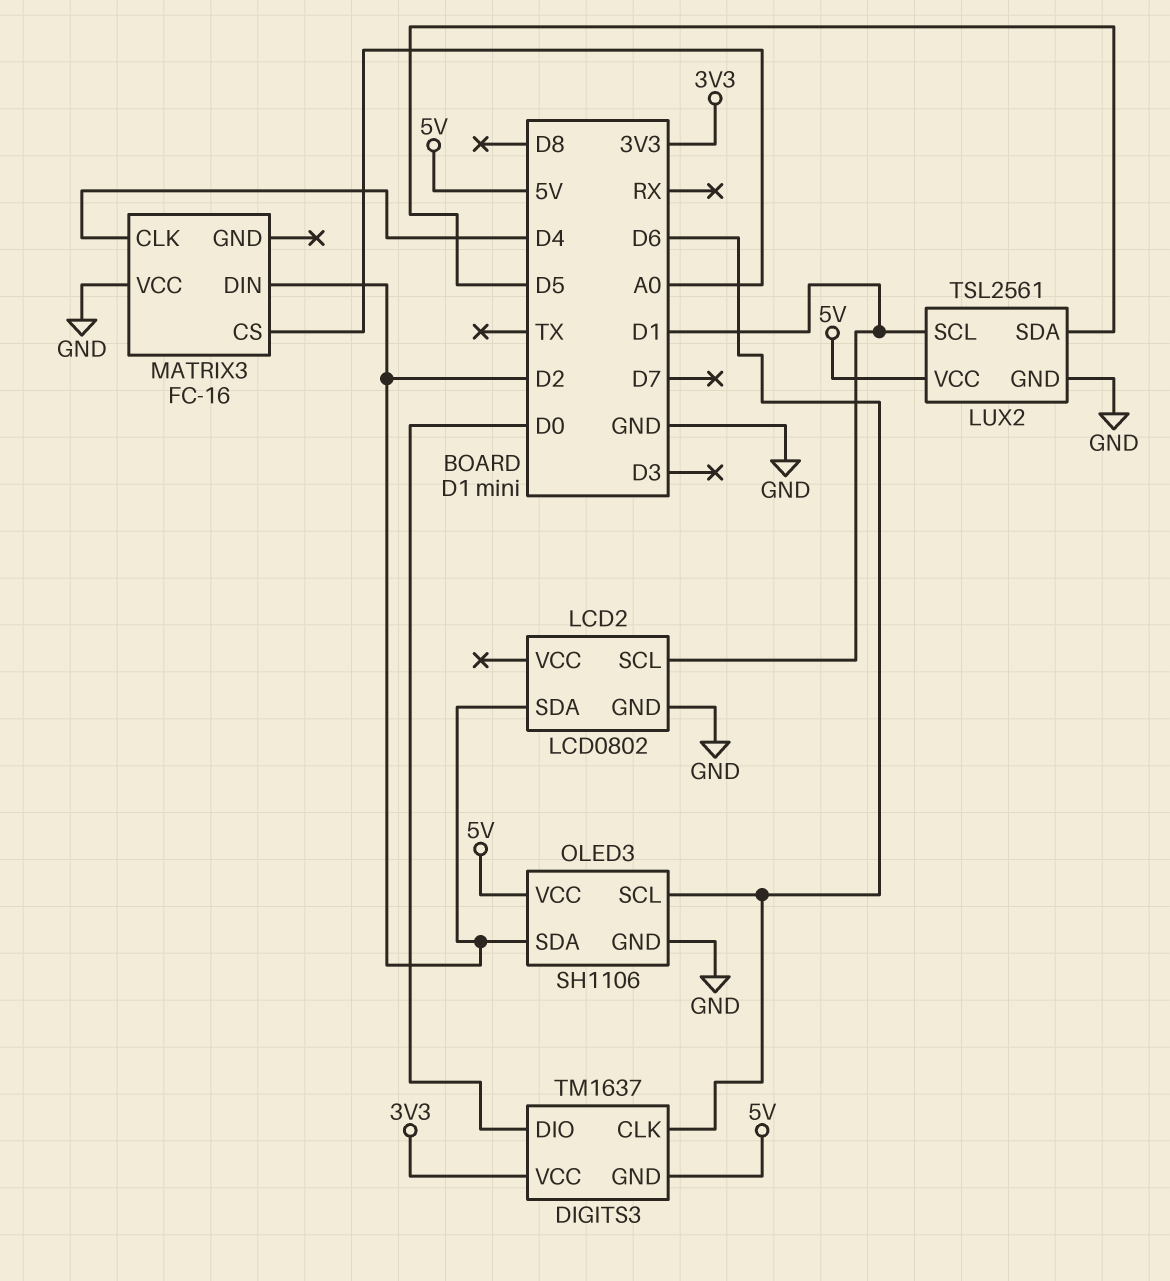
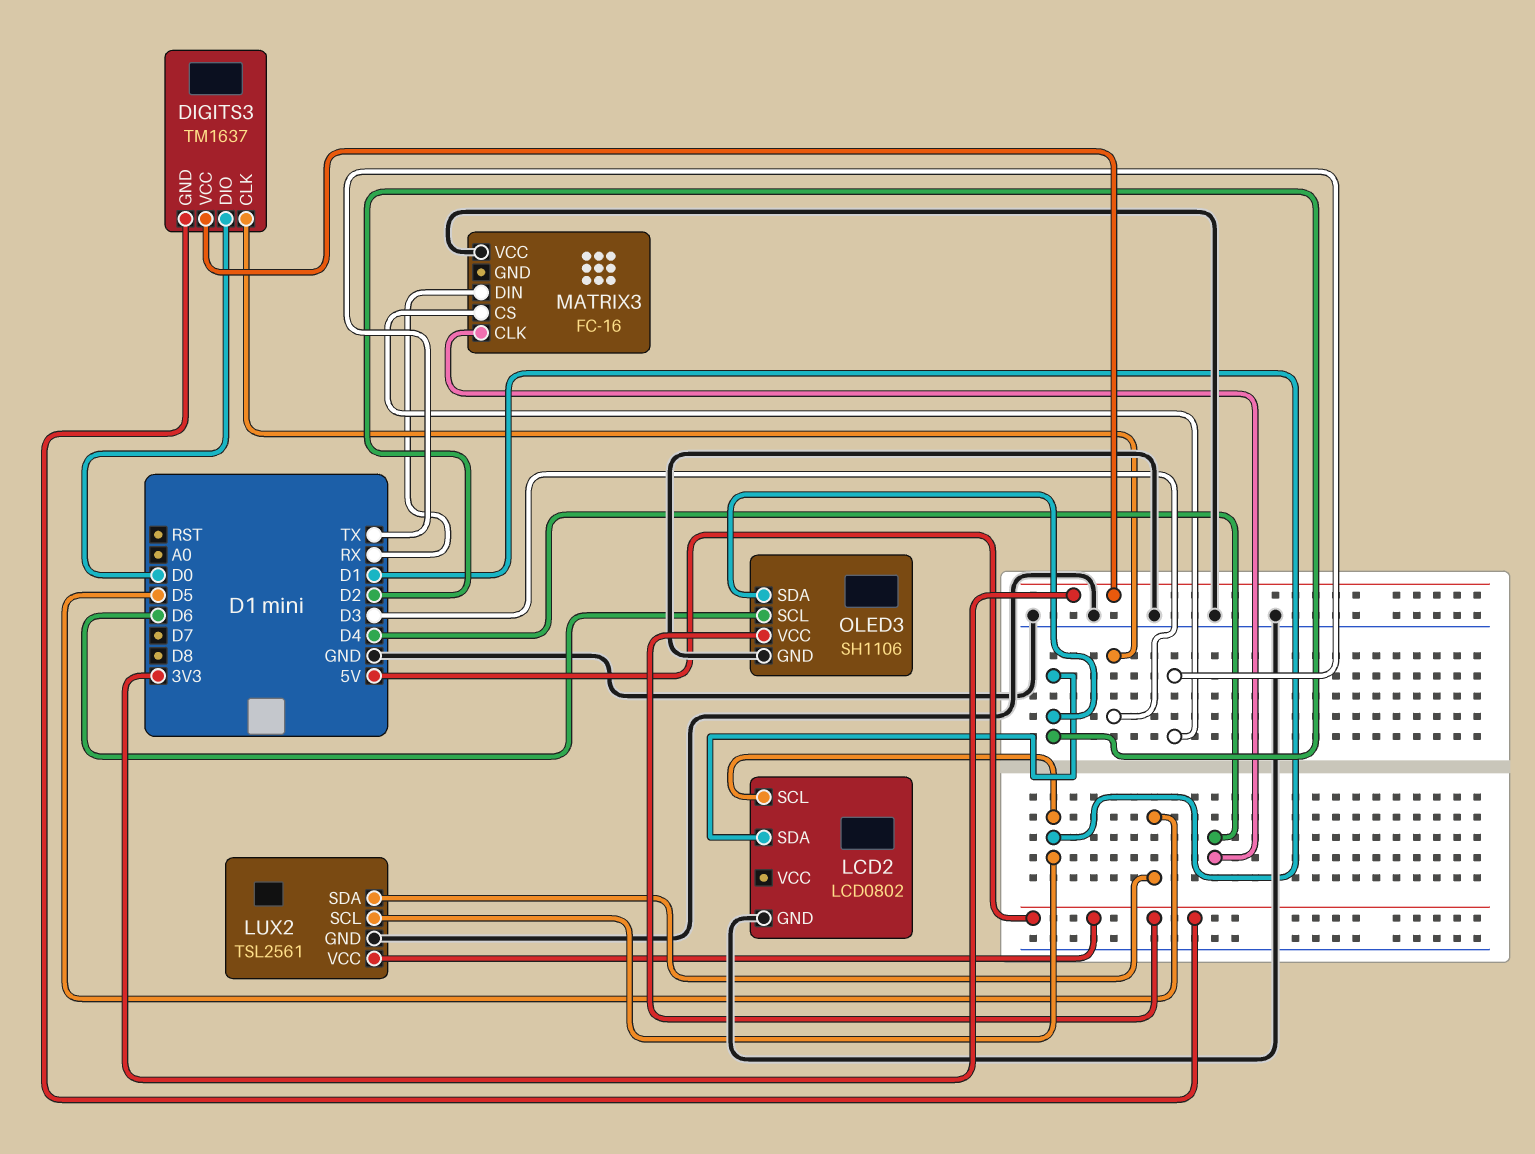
DIGITS3 pin CLK: D6 -> D3
MATRIX3 pin CS: A0 -> TX
MATRIX3 pin DIN: D2 -> RX

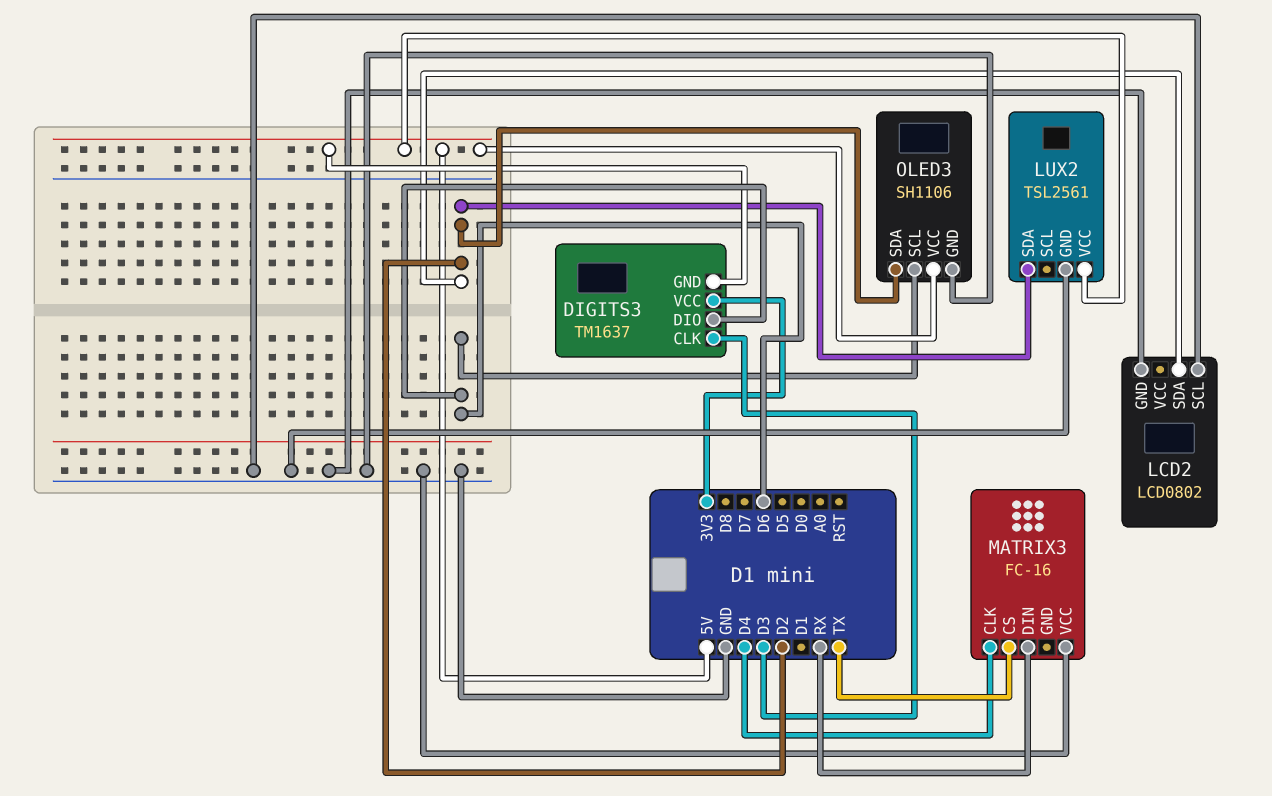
DIGITS3 pin DIO: D0 -> D6
LCD2 pin SCL: D1 -> GND
LUX2 pin SCL: D1 -> none
LUX2 pin SDA: D5 -> D2

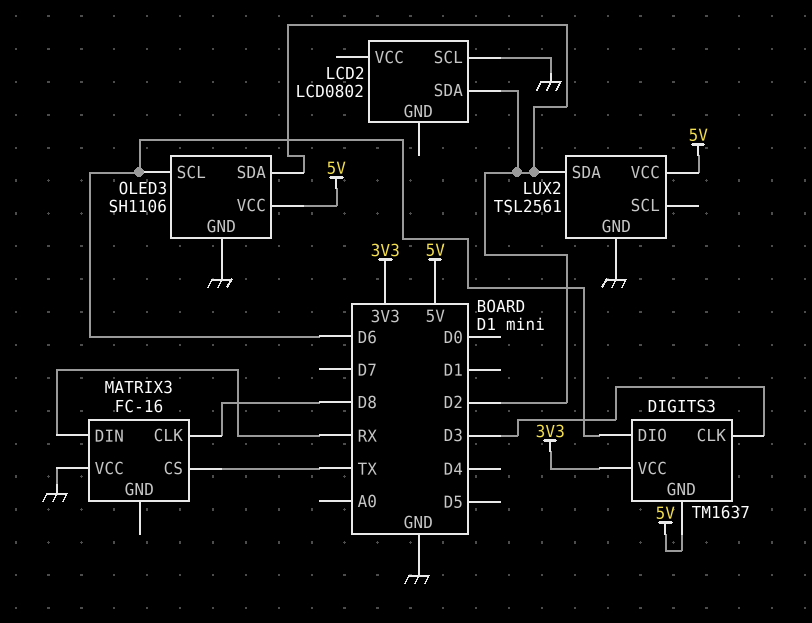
LCD2 pin GND: GND -> none
MATRIX3 pin CLK: D4 -> D8

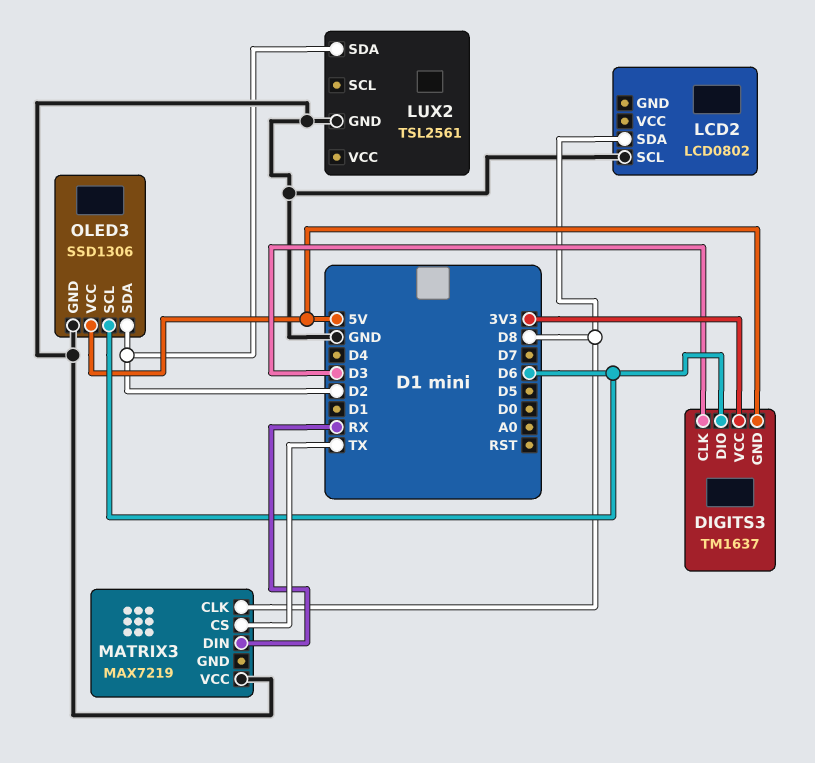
LCD2 pin SDA: D2 -> D8
LUX2 pin VCC: 5V -> none
MATRIX3: FC-16 -> MAX7219
OLED3: SH1106 -> SSD1306

